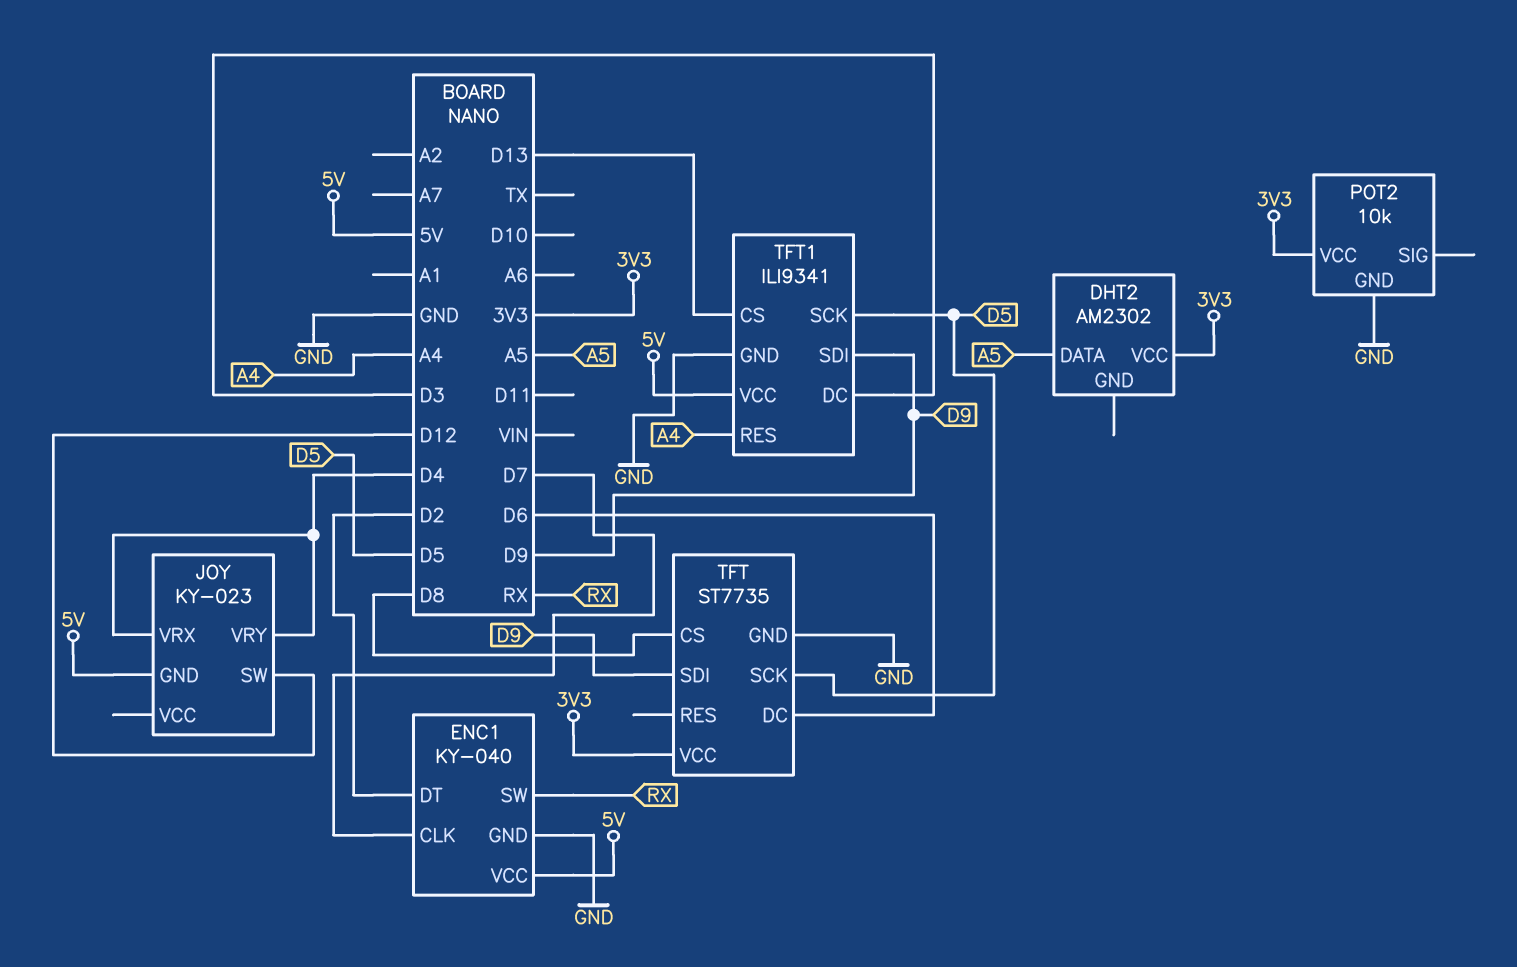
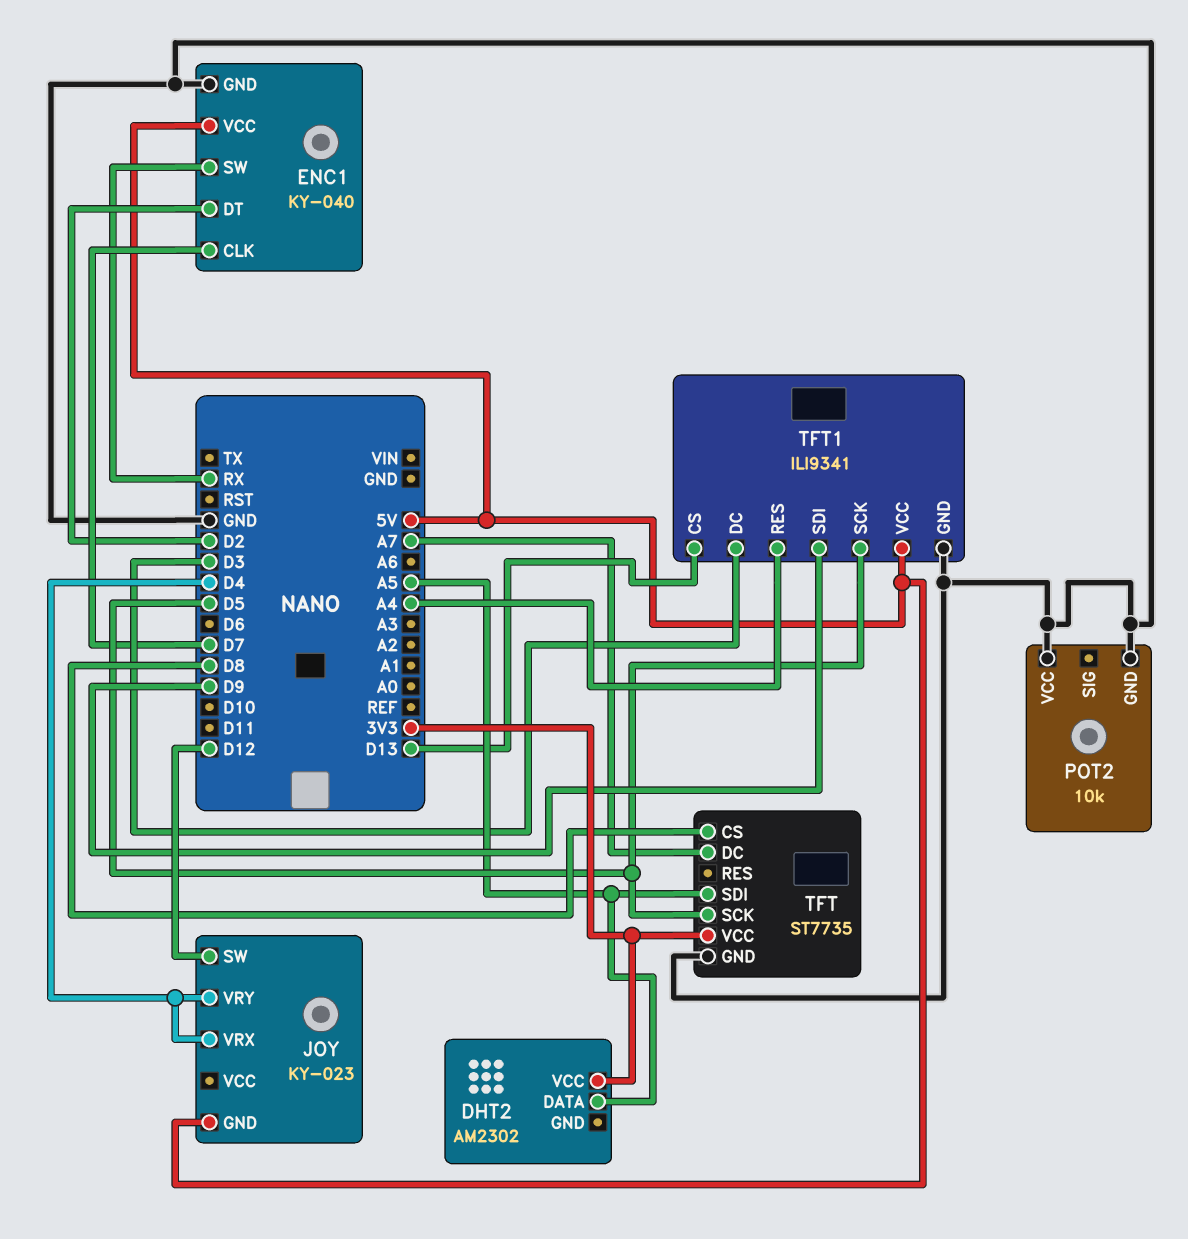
POT2 pin VCC: 3V3 -> GND
TFT pin DC: D6 -> A7
TFT pin SDI: D9 -> A5

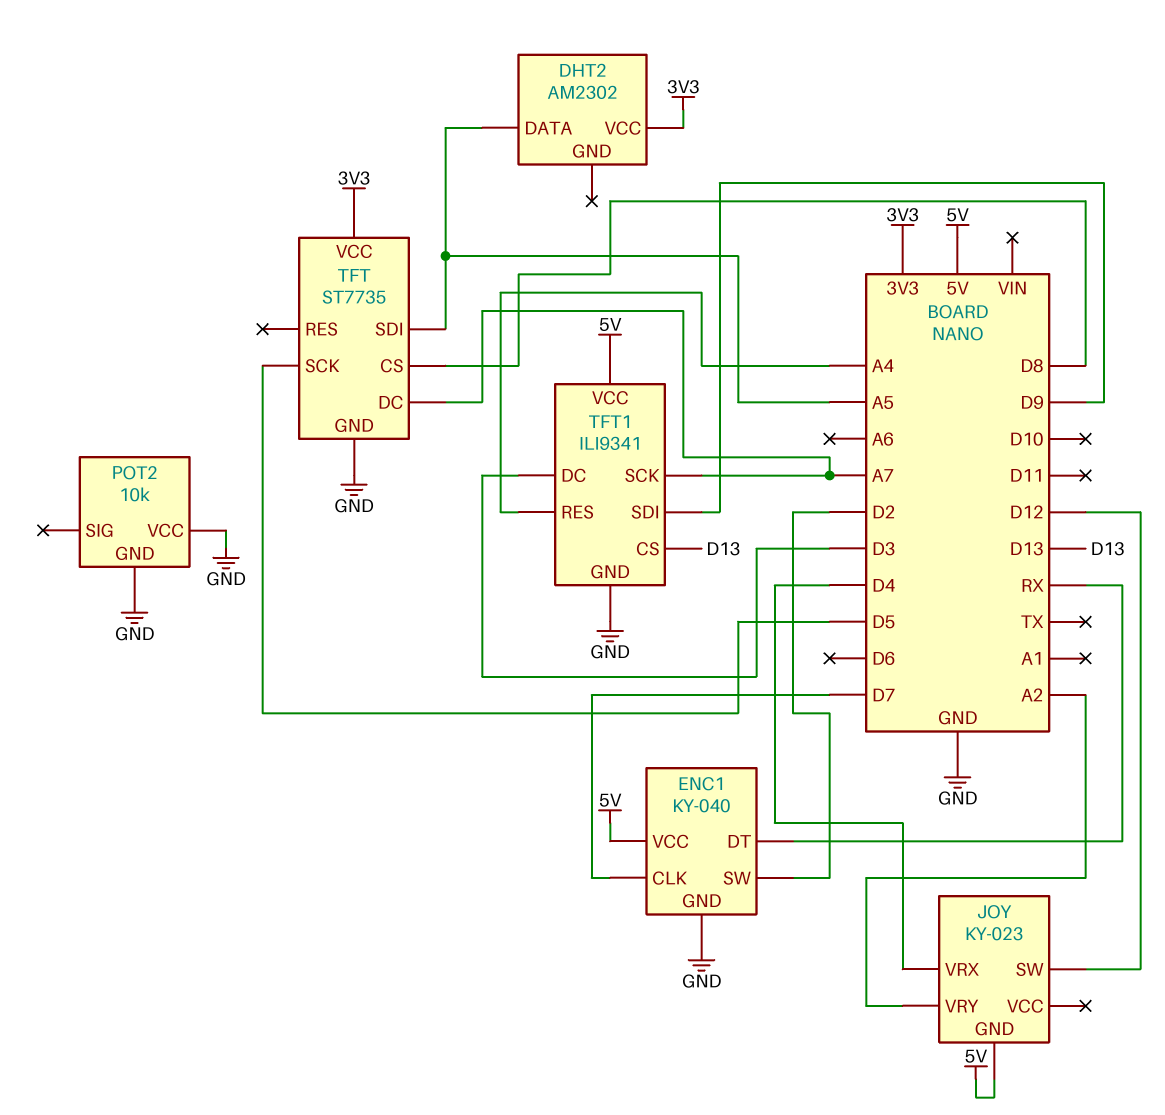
ENC1 pin DT: D2 -> RX
ENC1 pin SW: RX -> D2
JOY pin VRY: D4 -> A2
TFT1 pin SCK: D5 -> A7

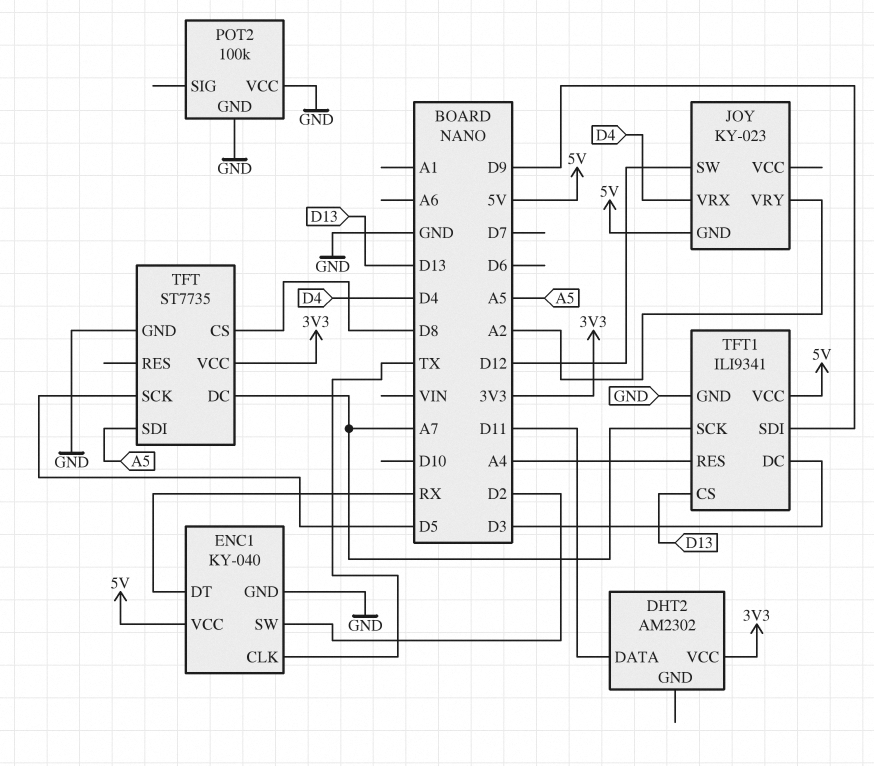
DHT2 pin DATA: A5 -> D11
ENC1 pin CLK: D7 -> TX
POT2: 10k -> 100k

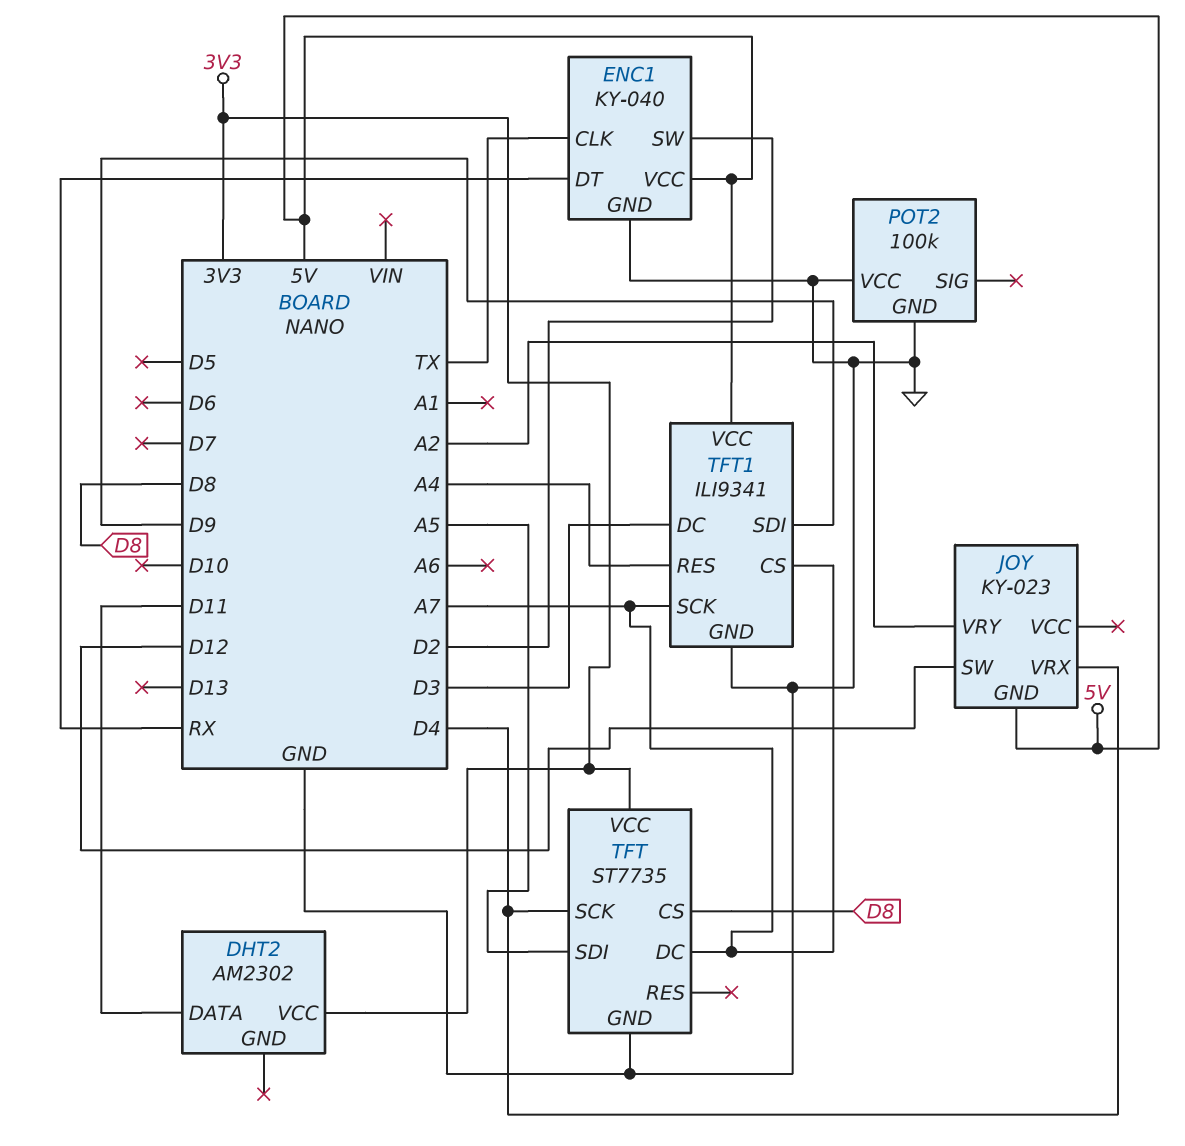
TFT pin SCK: D5 -> D4
TFT1 pin CS: D13 -> A7

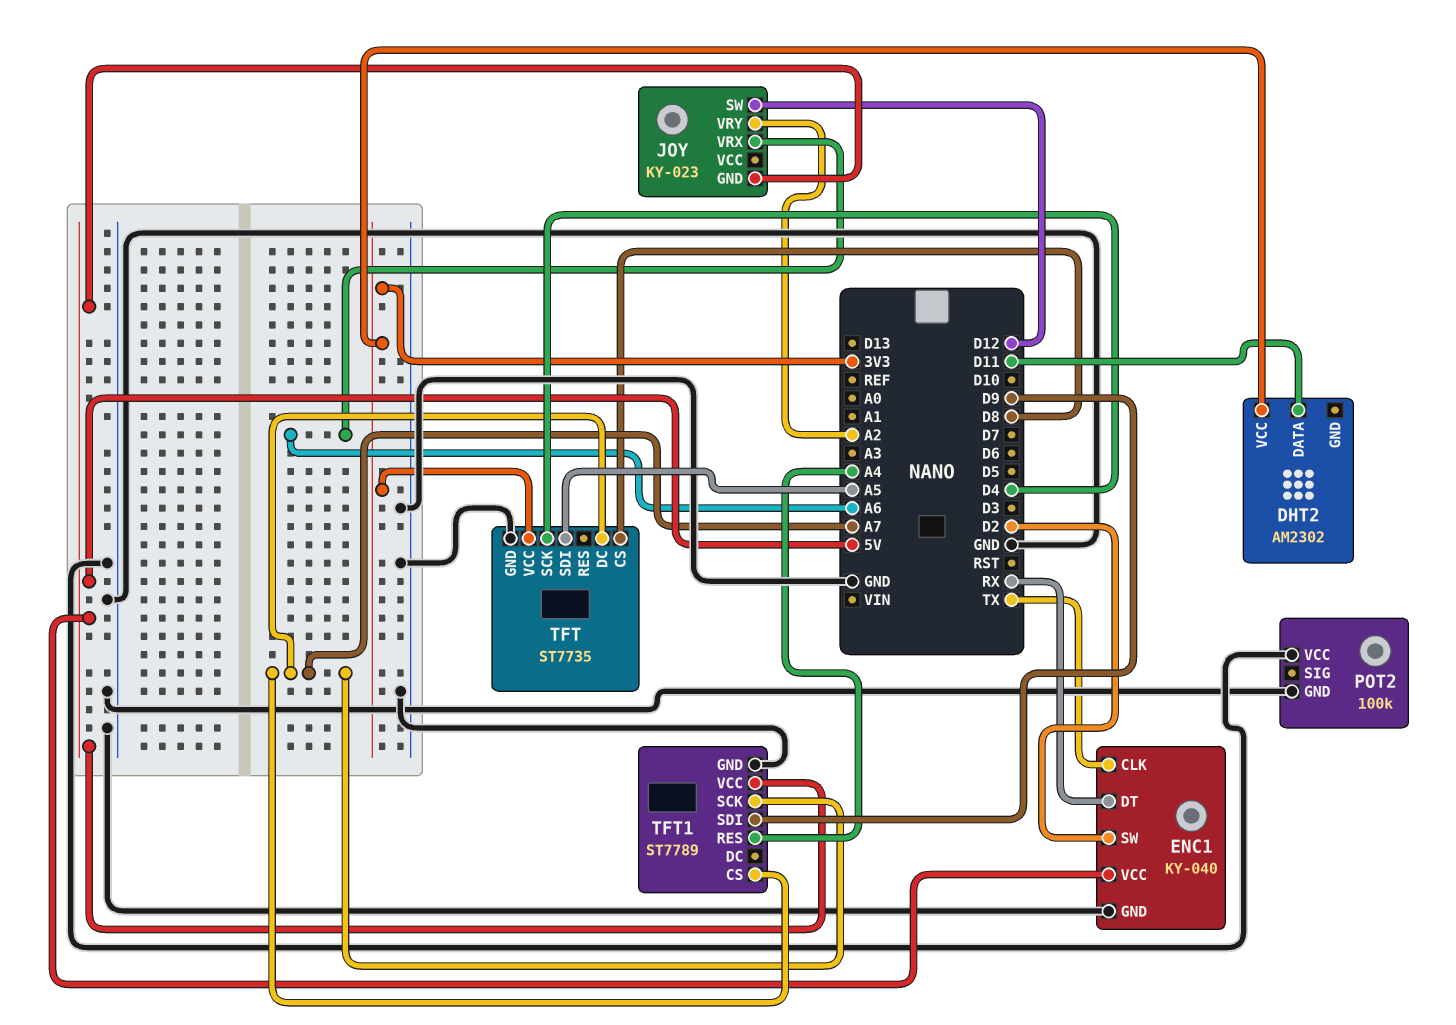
JOY pin VRX: D4 -> A6
TFT1: ILI9341 -> ST7789
TFT1 pin DC: D3 -> none

